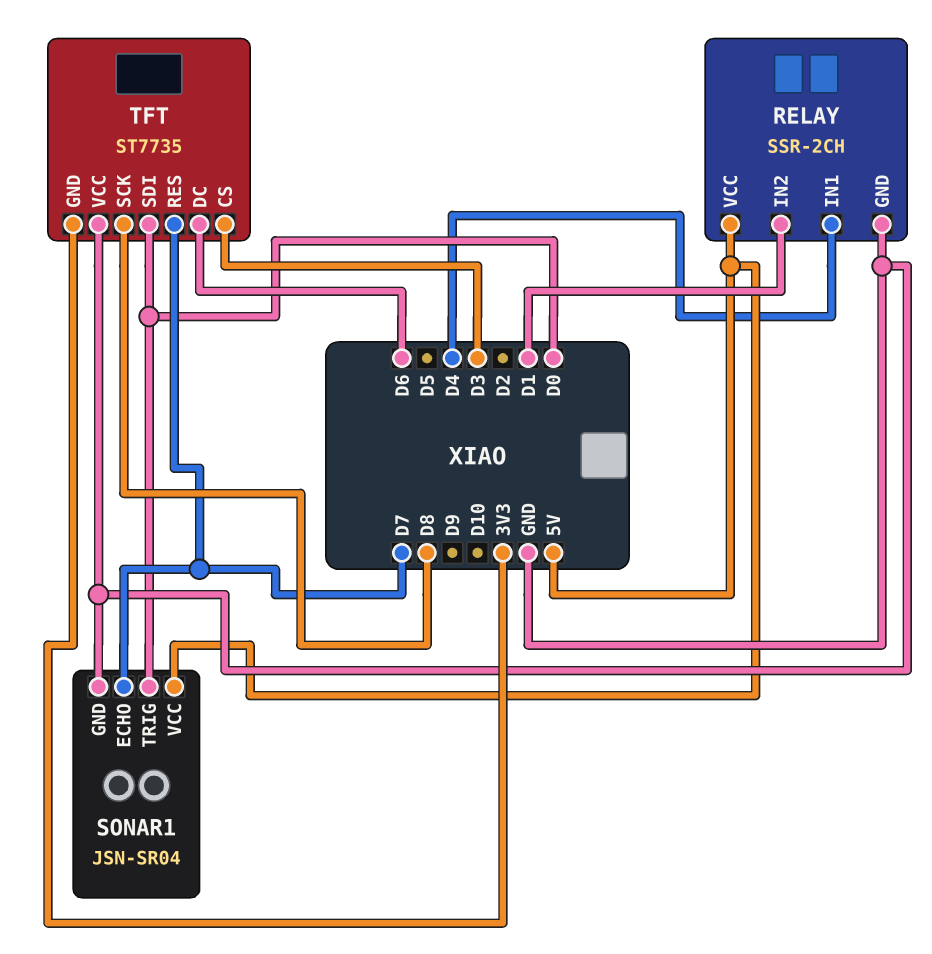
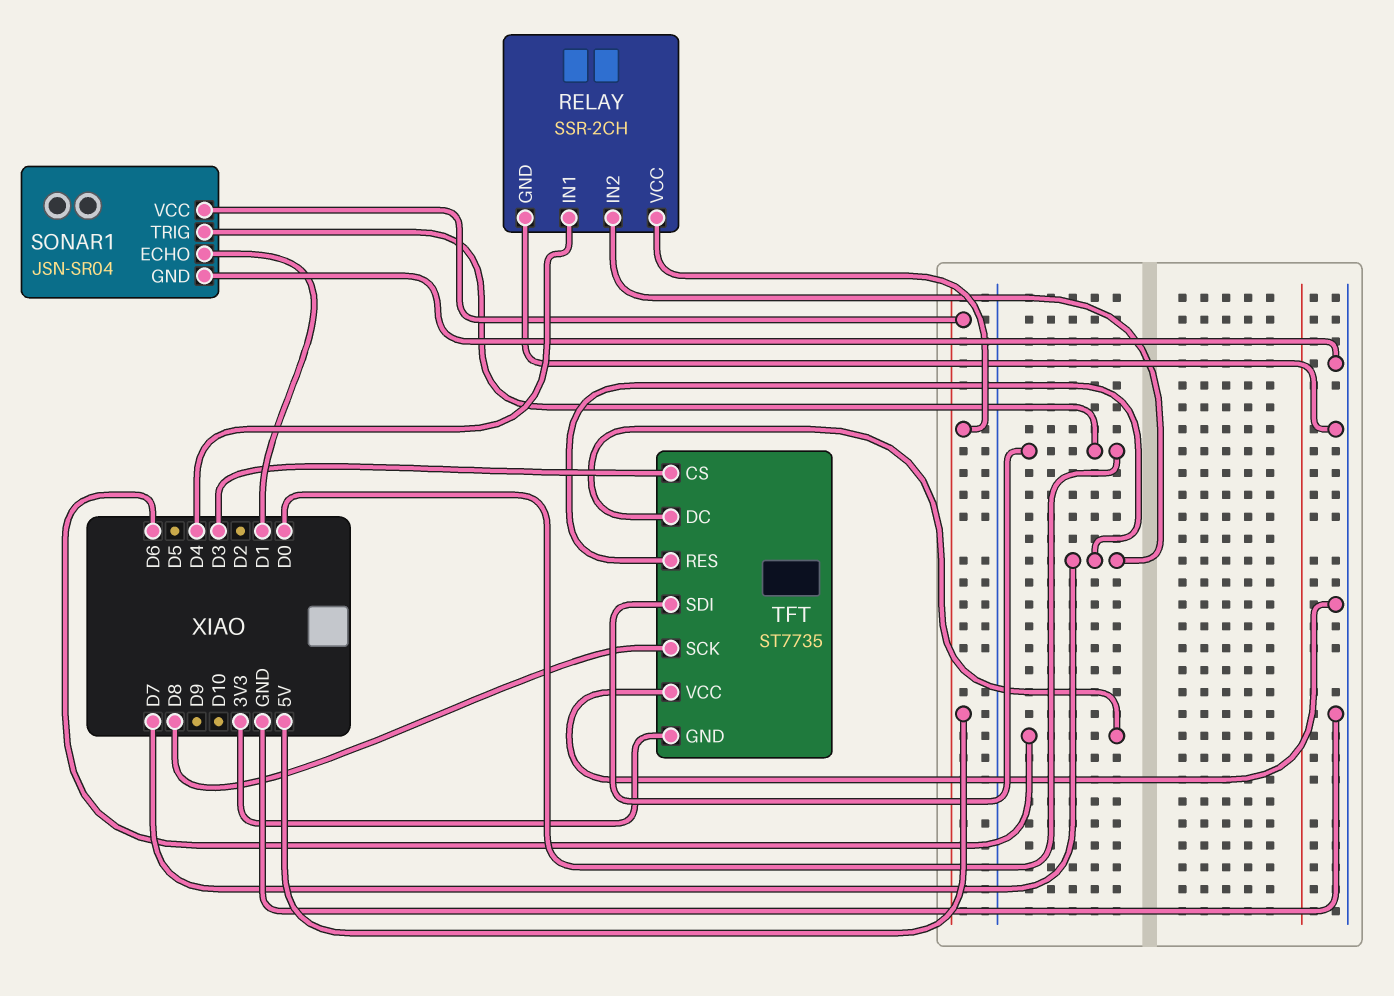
RELAY pin IN2: D1 -> D7
SONAR1 pin ECHO: D7 -> D1

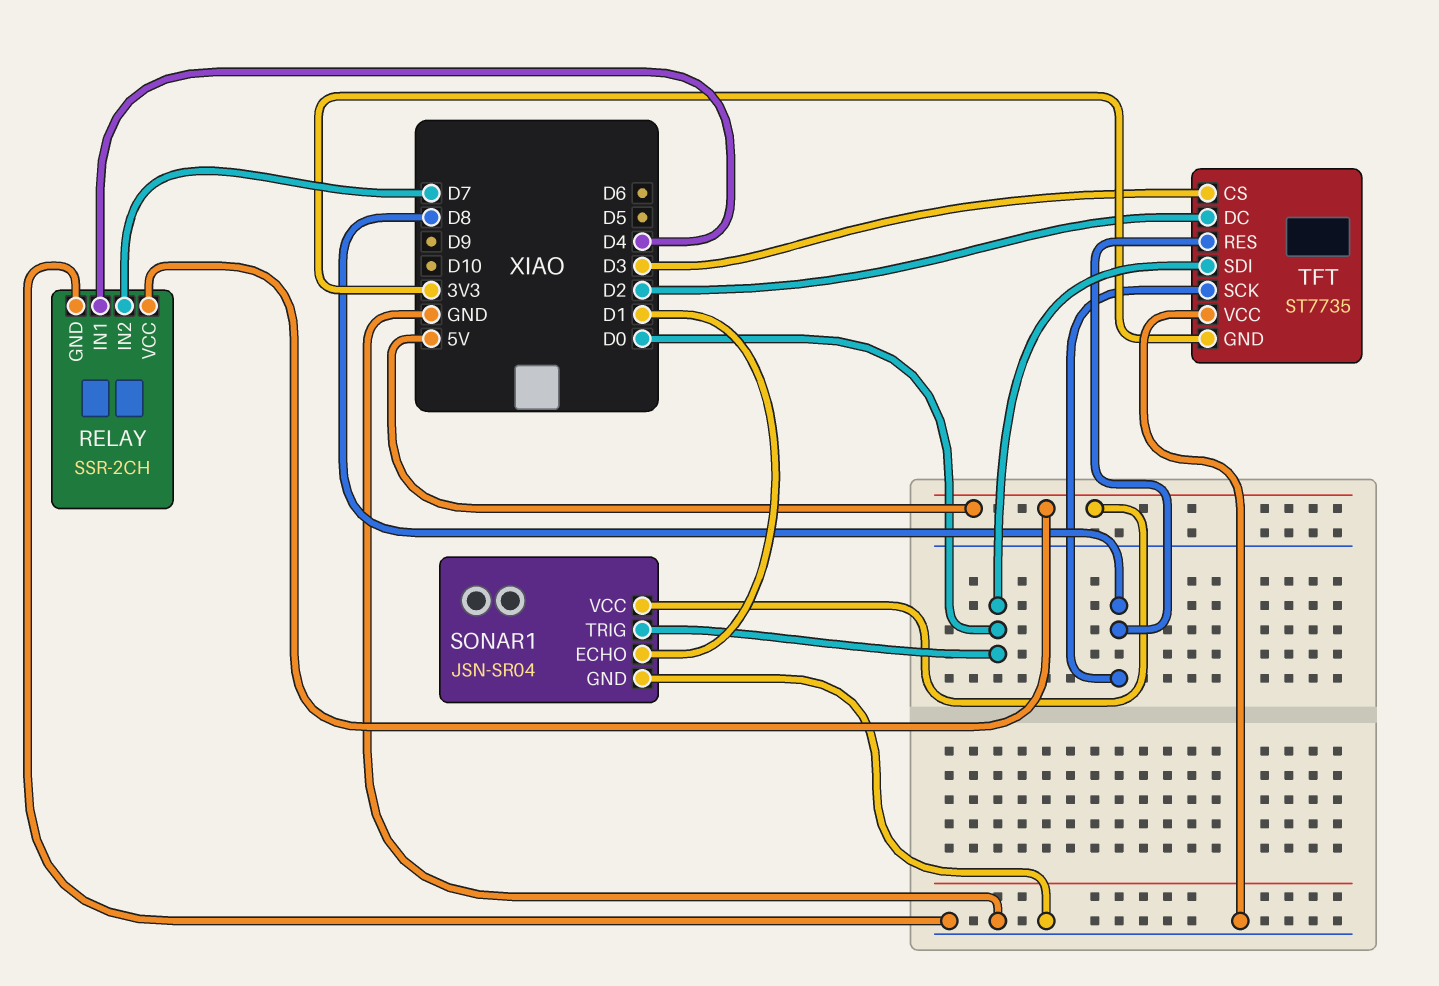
TFT pin DC: D6 -> D2
TFT pin RES: D7 -> D8

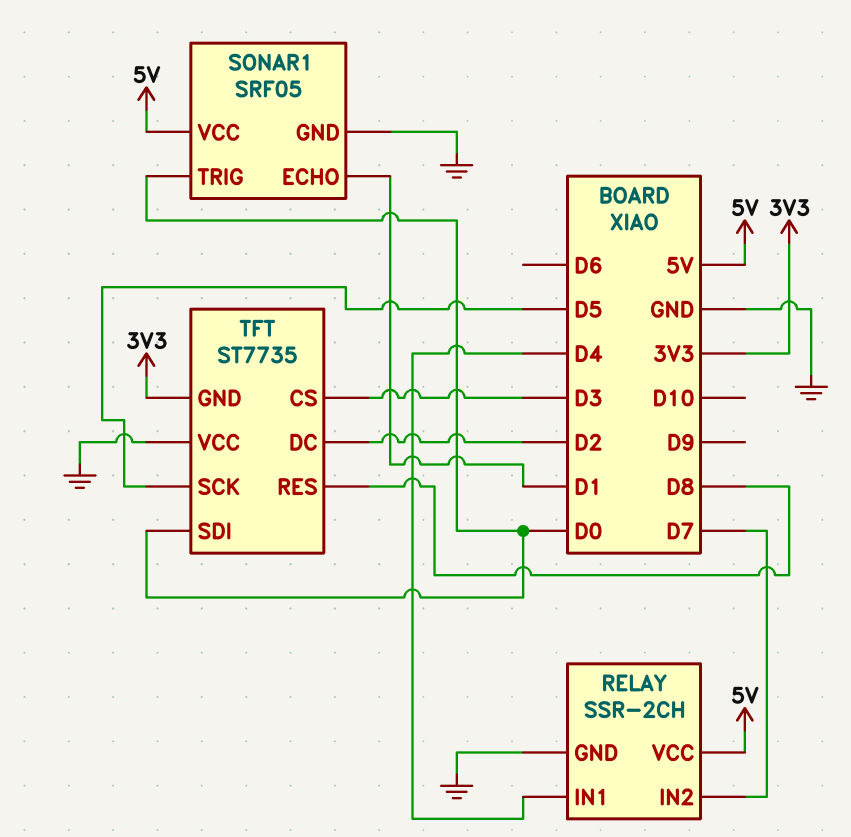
SONAR1: JSN-SR04 -> SRF05
TFT pin SCK: D8 -> D5

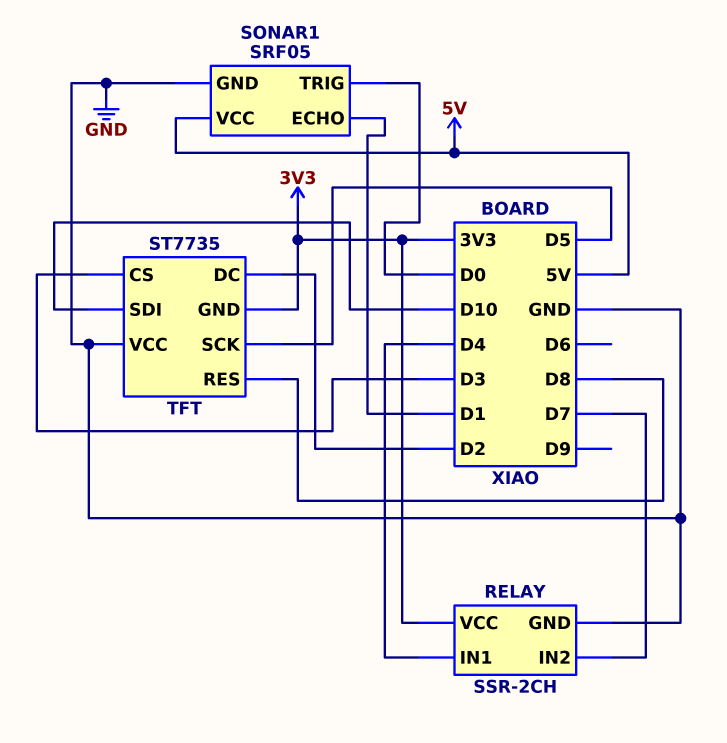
RELAY pin VCC: 5V -> 3V3
TFT pin SDI: D0 -> D10

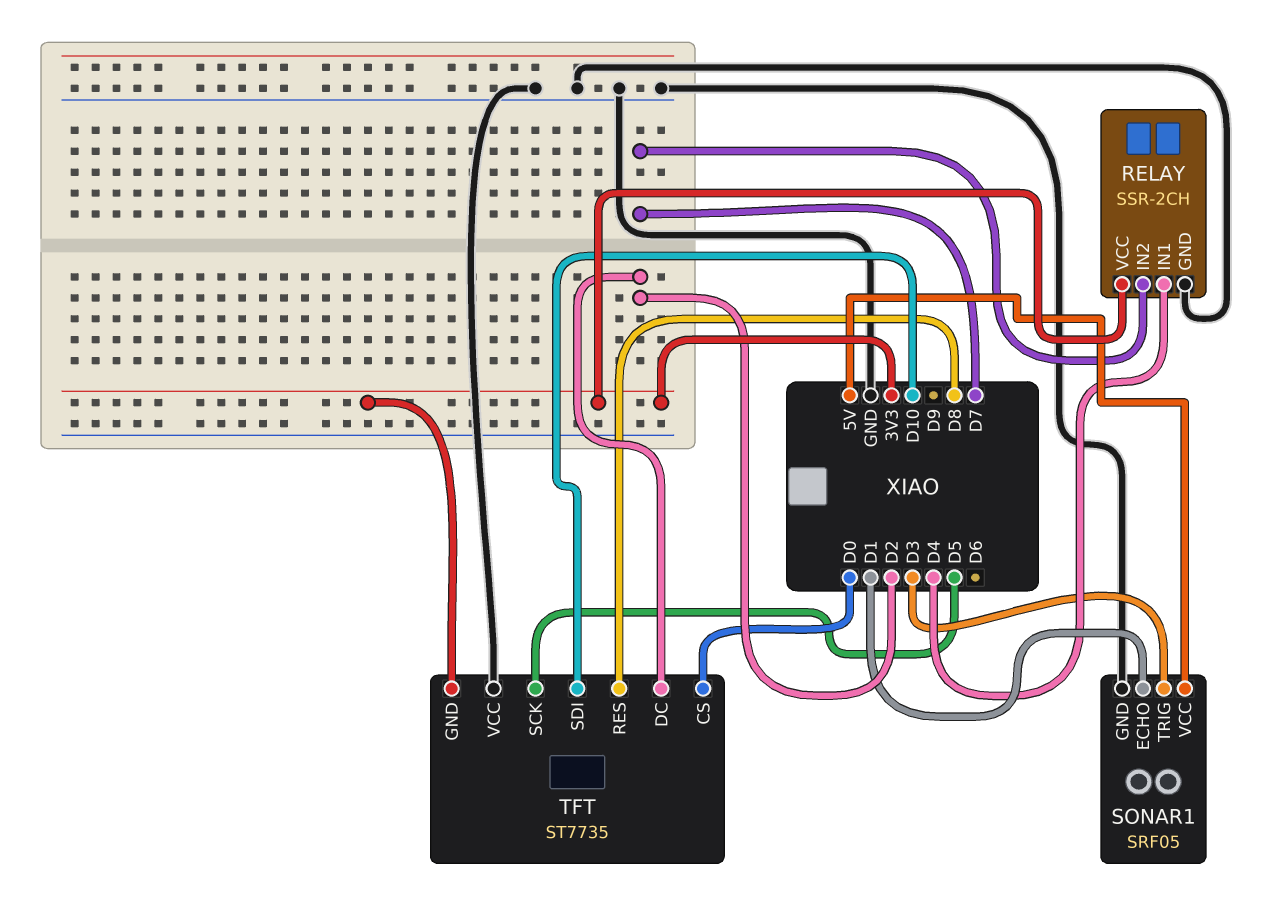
SONAR1 pin TRIG: D0 -> D3
TFT pin CS: D3 -> D0

